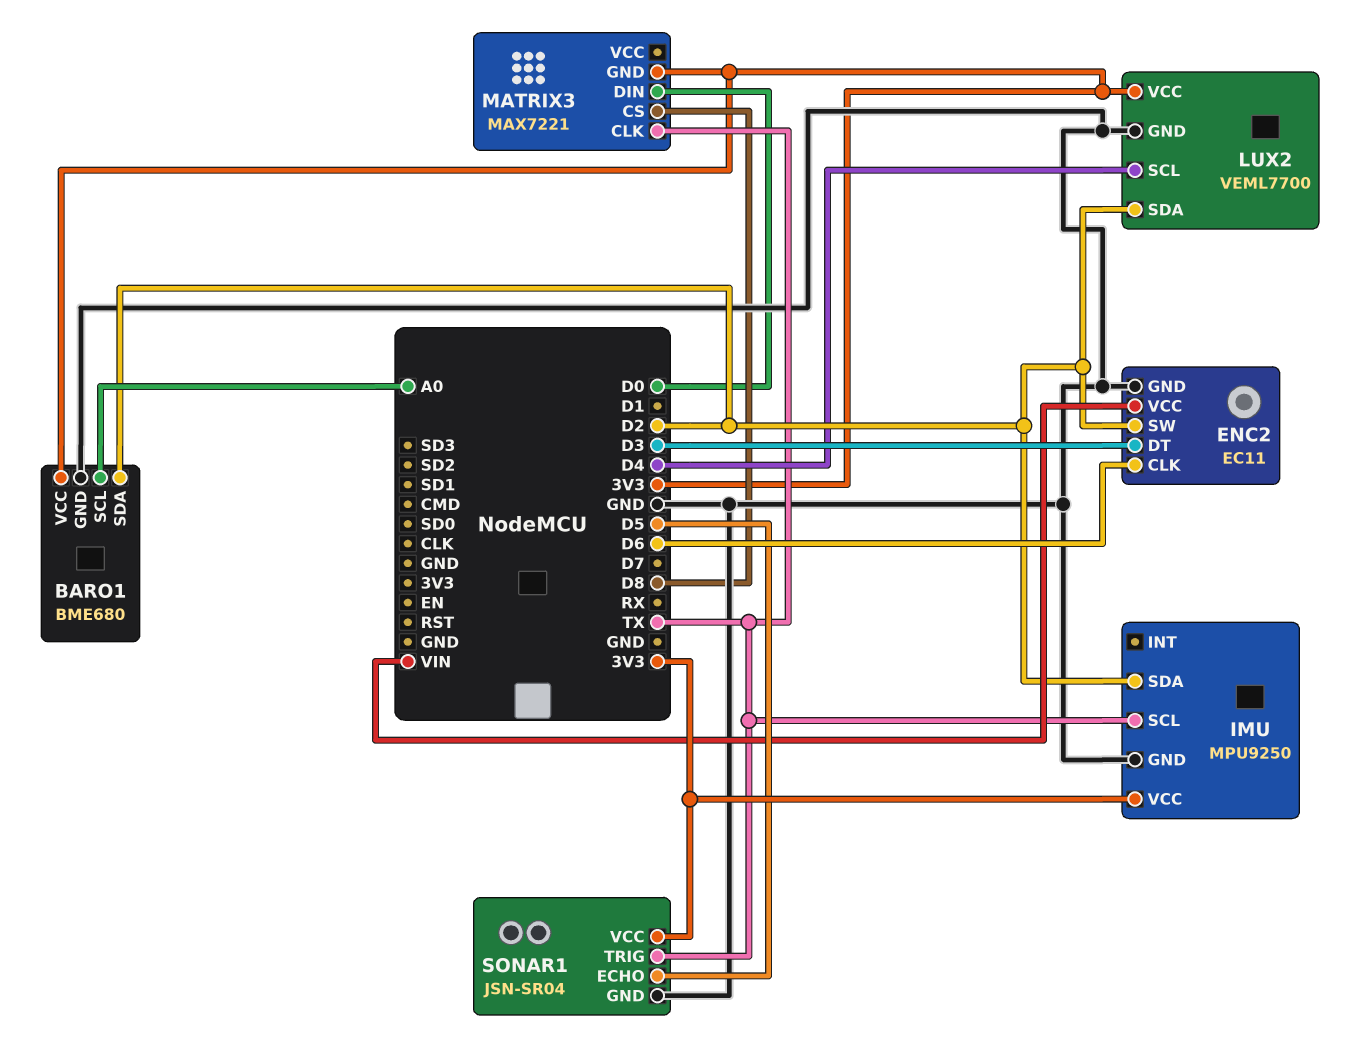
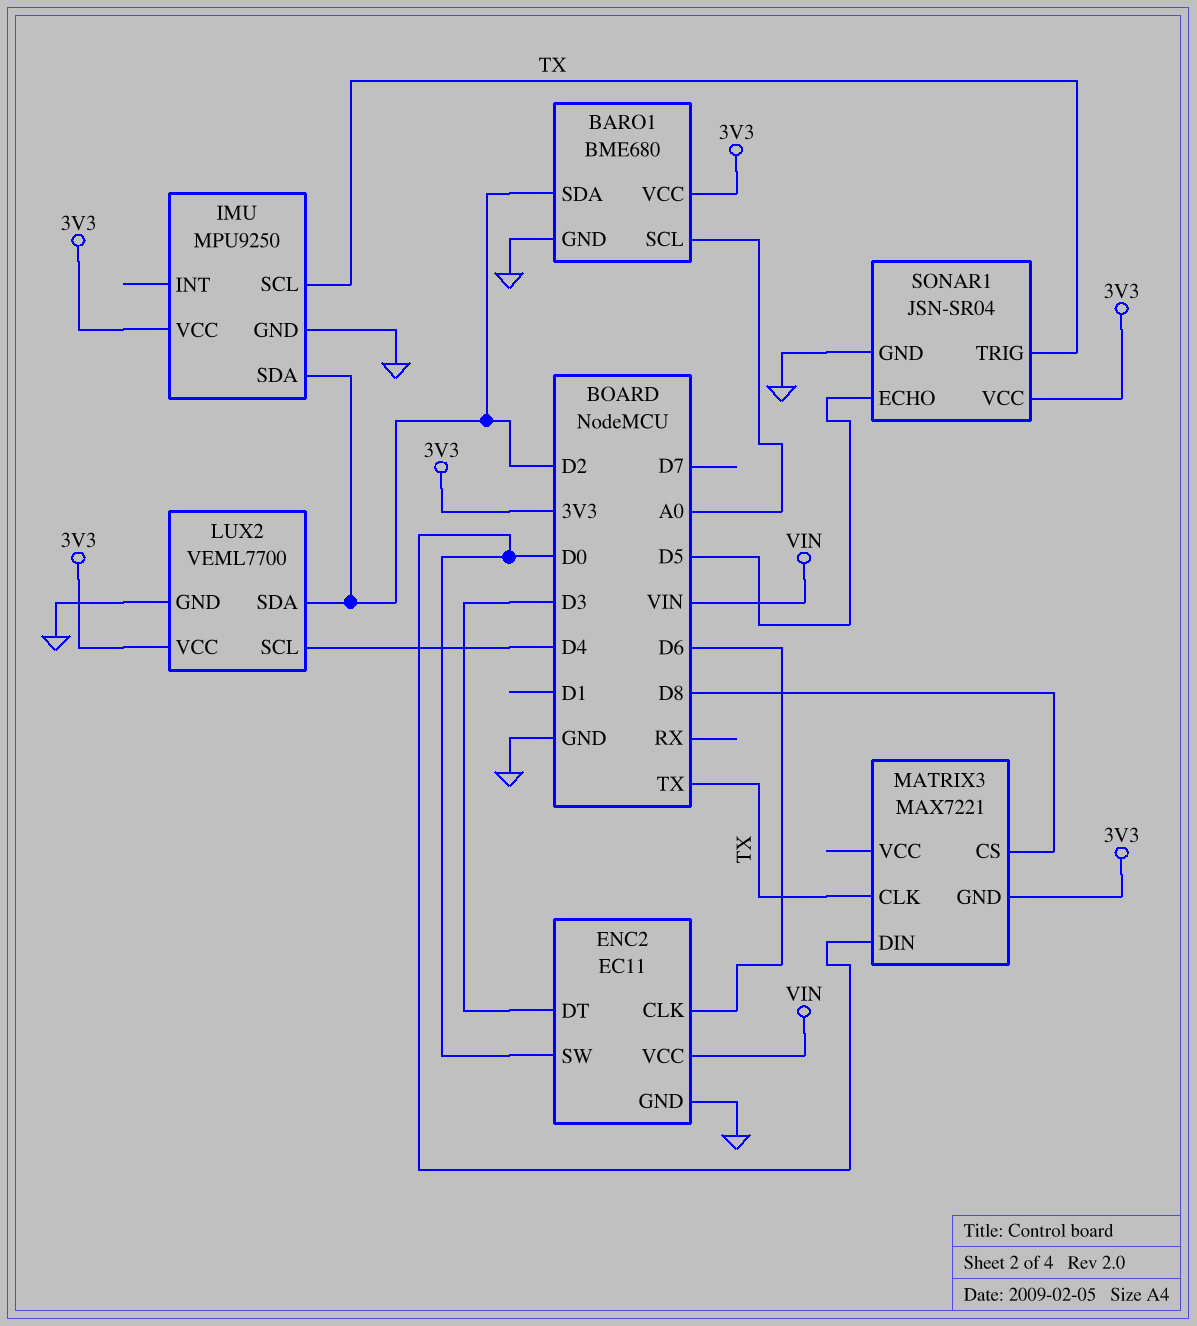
ENC2 pin SW: D2 -> D0

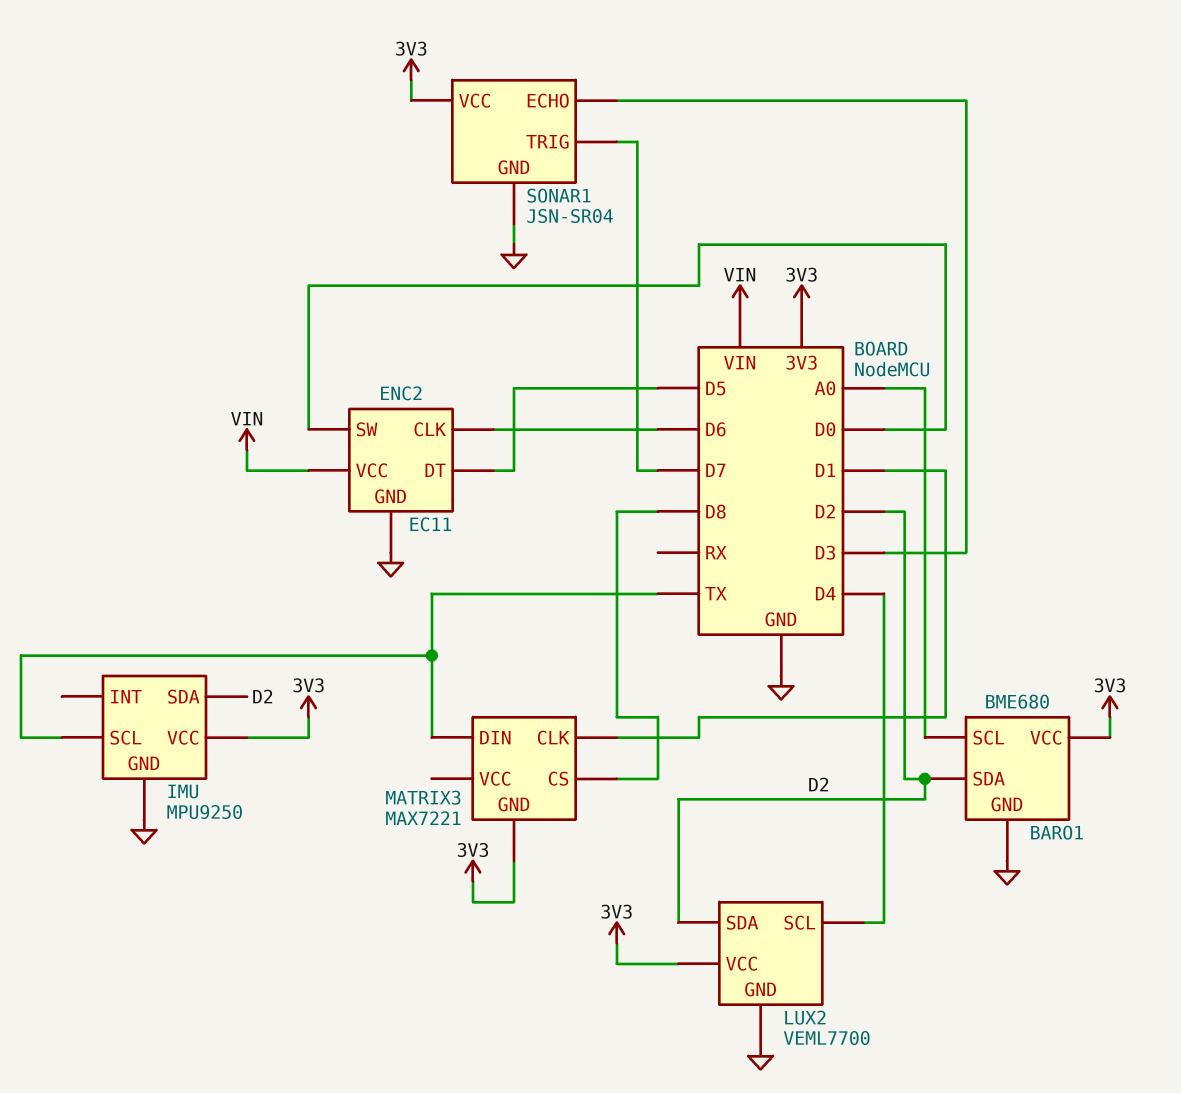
ENC2 pin DT: D3 -> D5
MATRIX3 pin CLK: TX -> D1
MATRIX3 pin DIN: D0 -> TX
SONAR1 pin ECHO: D5 -> D3
SONAR1 pin TRIG: TX -> D7

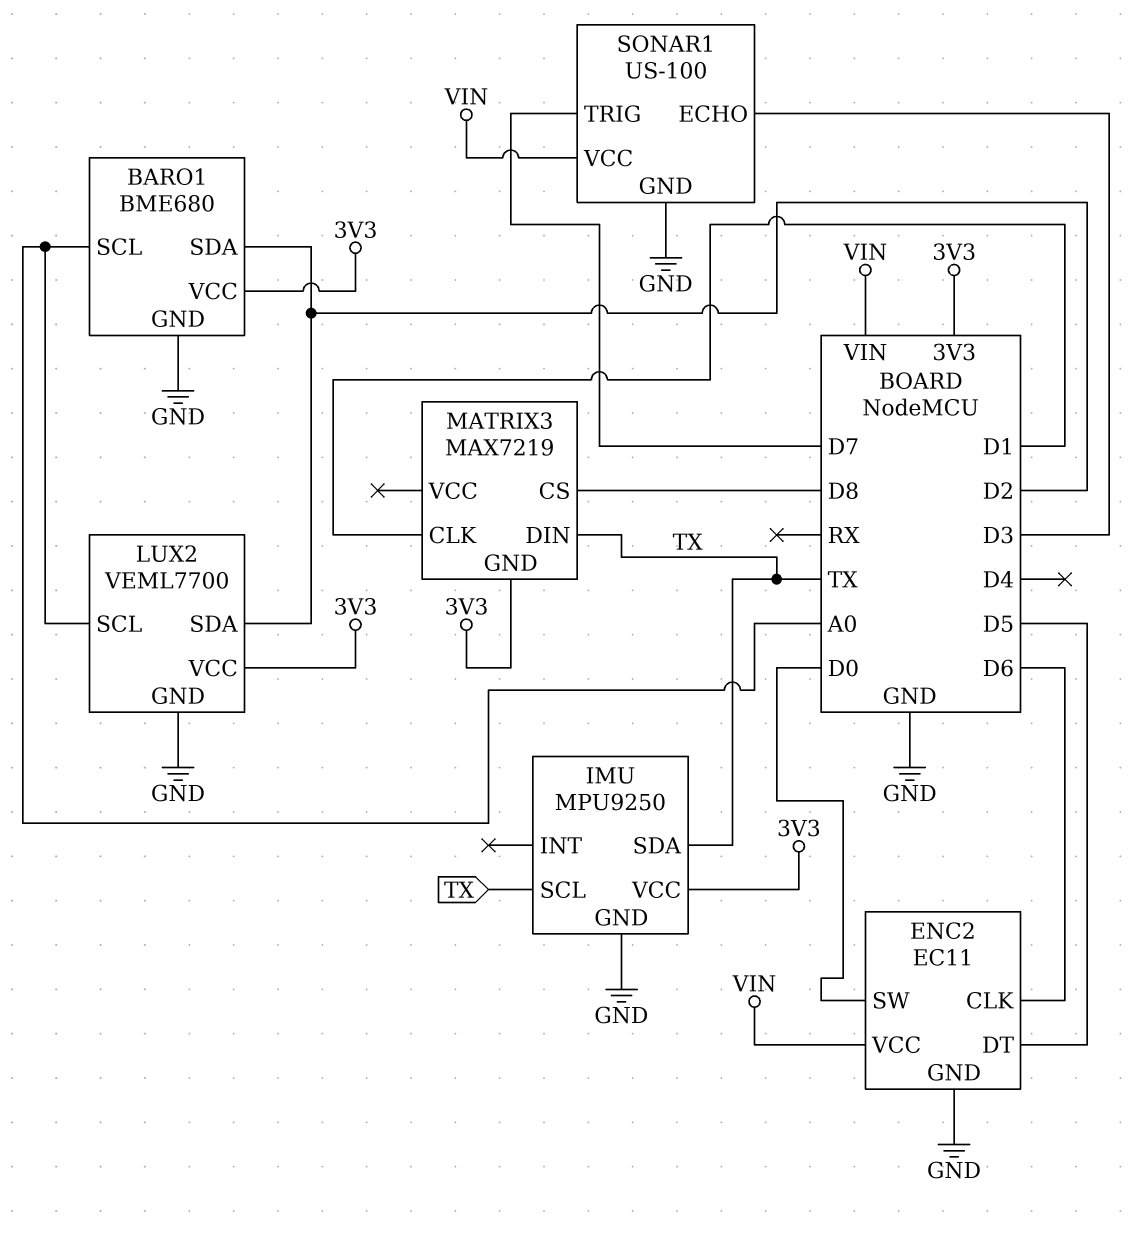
IMU pin SDA: D2 -> TX
LUX2 pin SCL: D4 -> A0
MATRIX3: MAX7221 -> MAX7219
SONAR1: JSN-SR04 -> US-100
SONAR1 pin VCC: 3V3 -> VIN

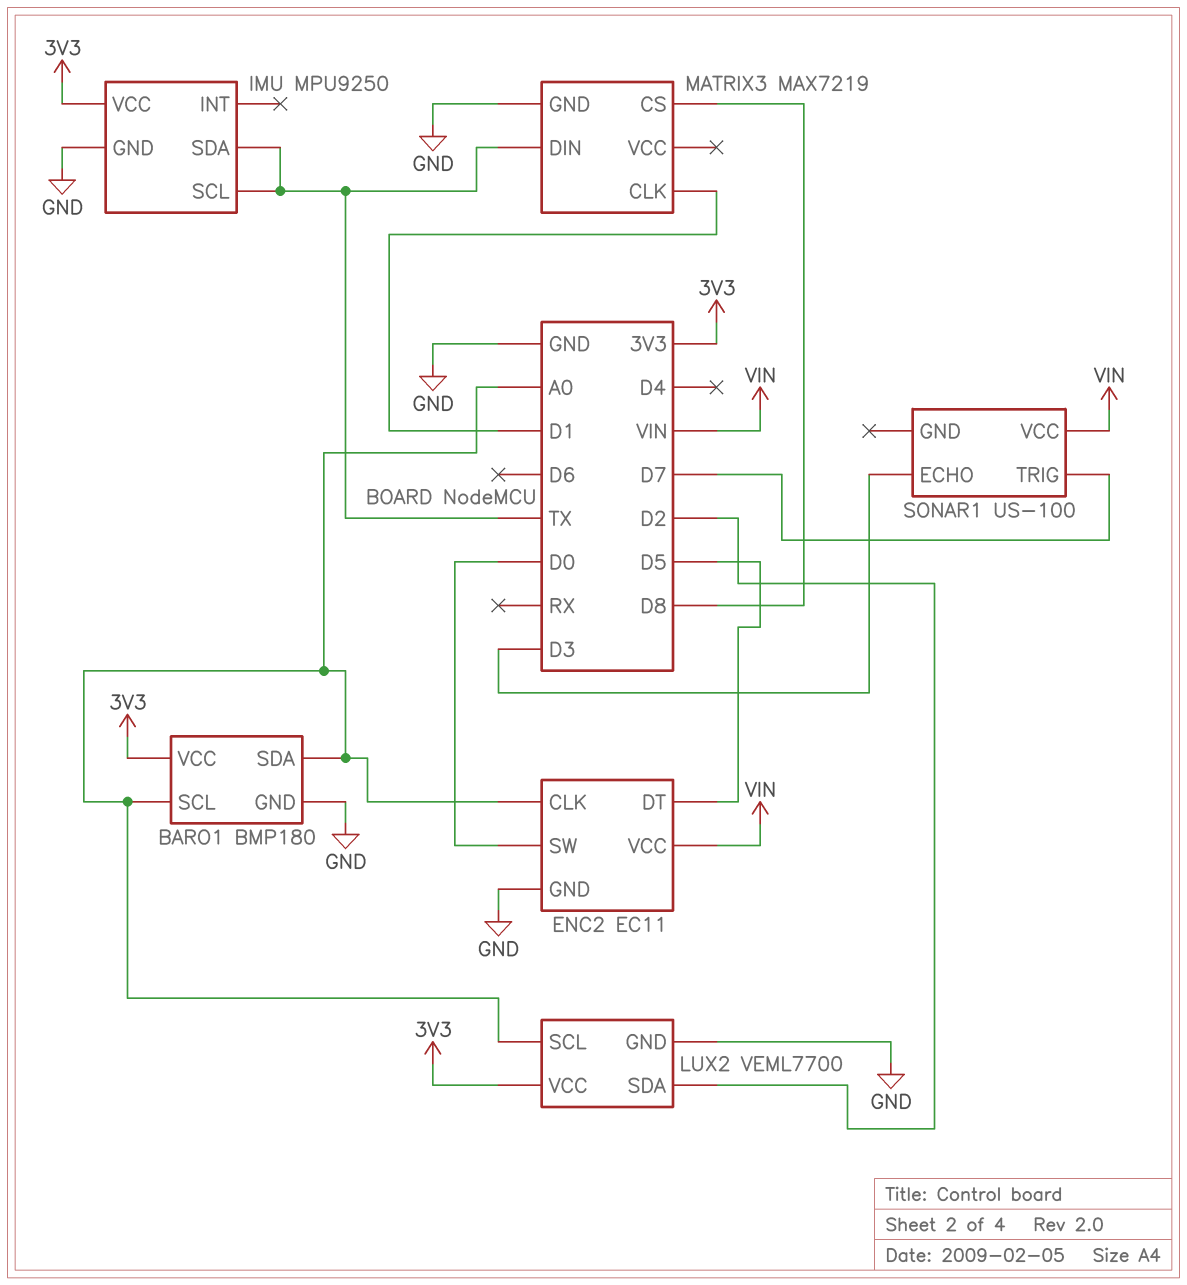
BARO1: BME680 -> BMP180
BARO1 pin SDA: D2 -> A0
ENC2 pin CLK: D6 -> A0
MATRIX3 pin GND: 3V3 -> GND
SONAR1 pin GND: GND -> none

